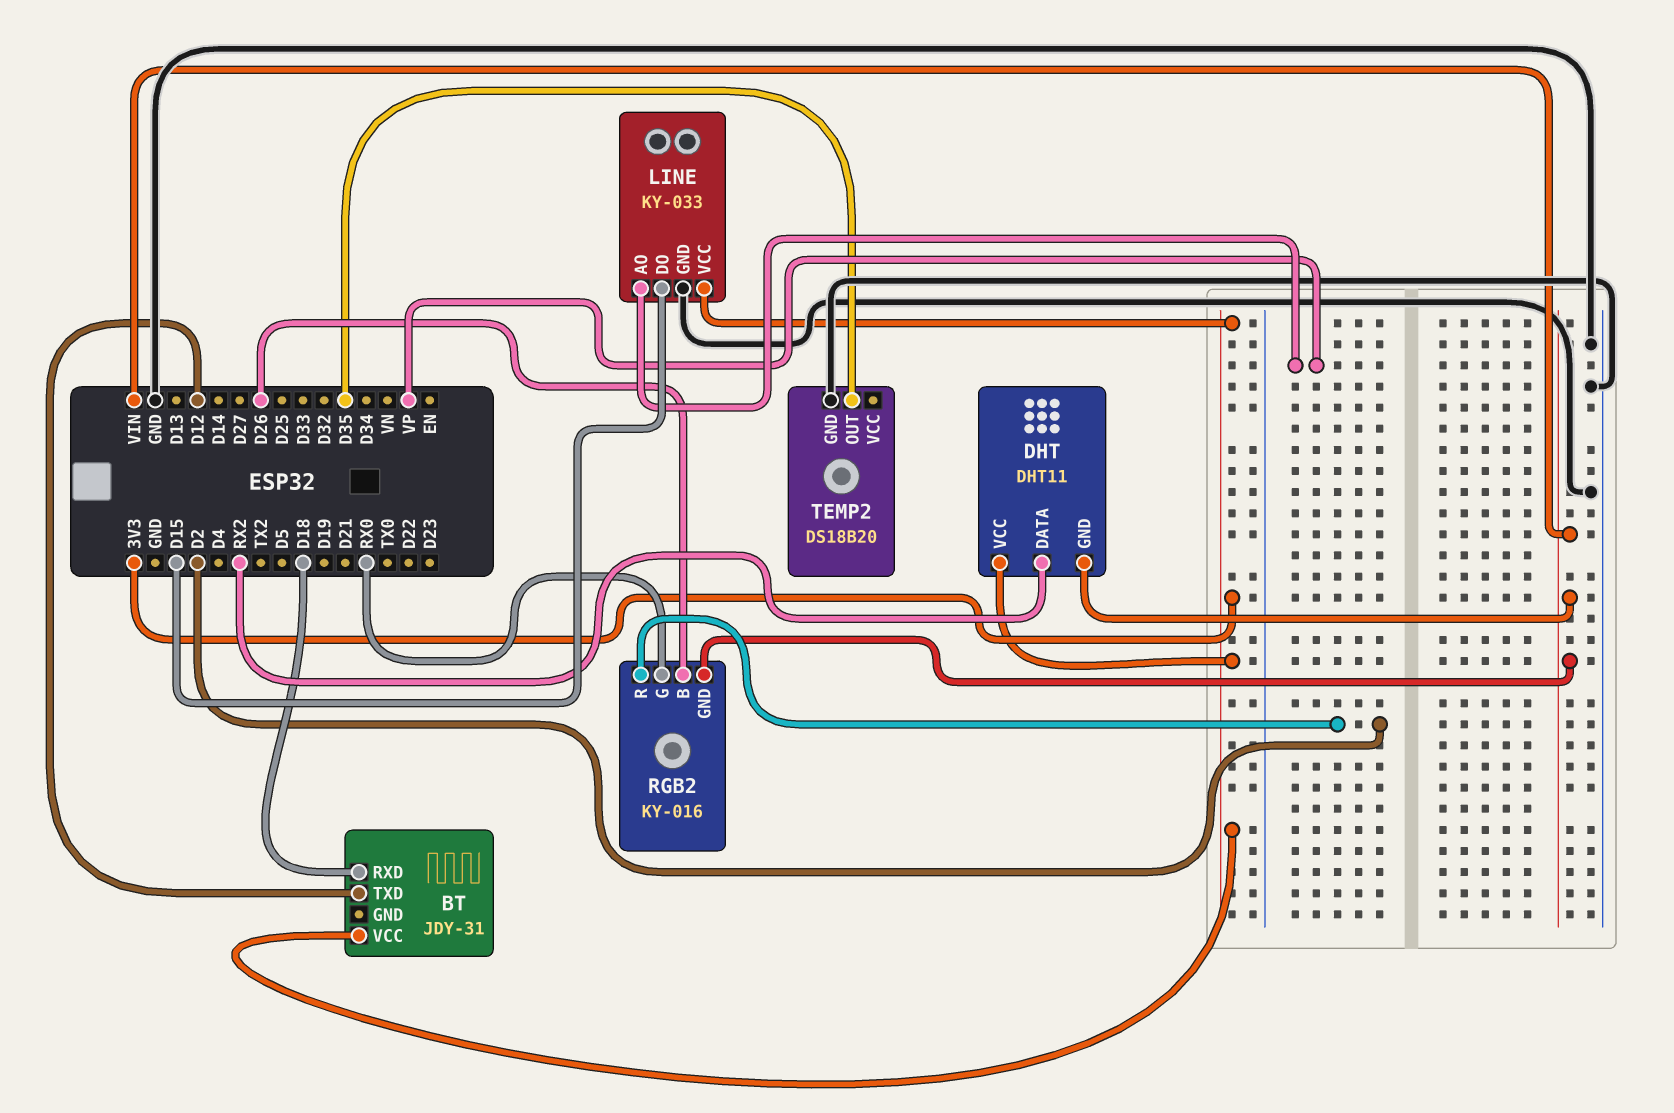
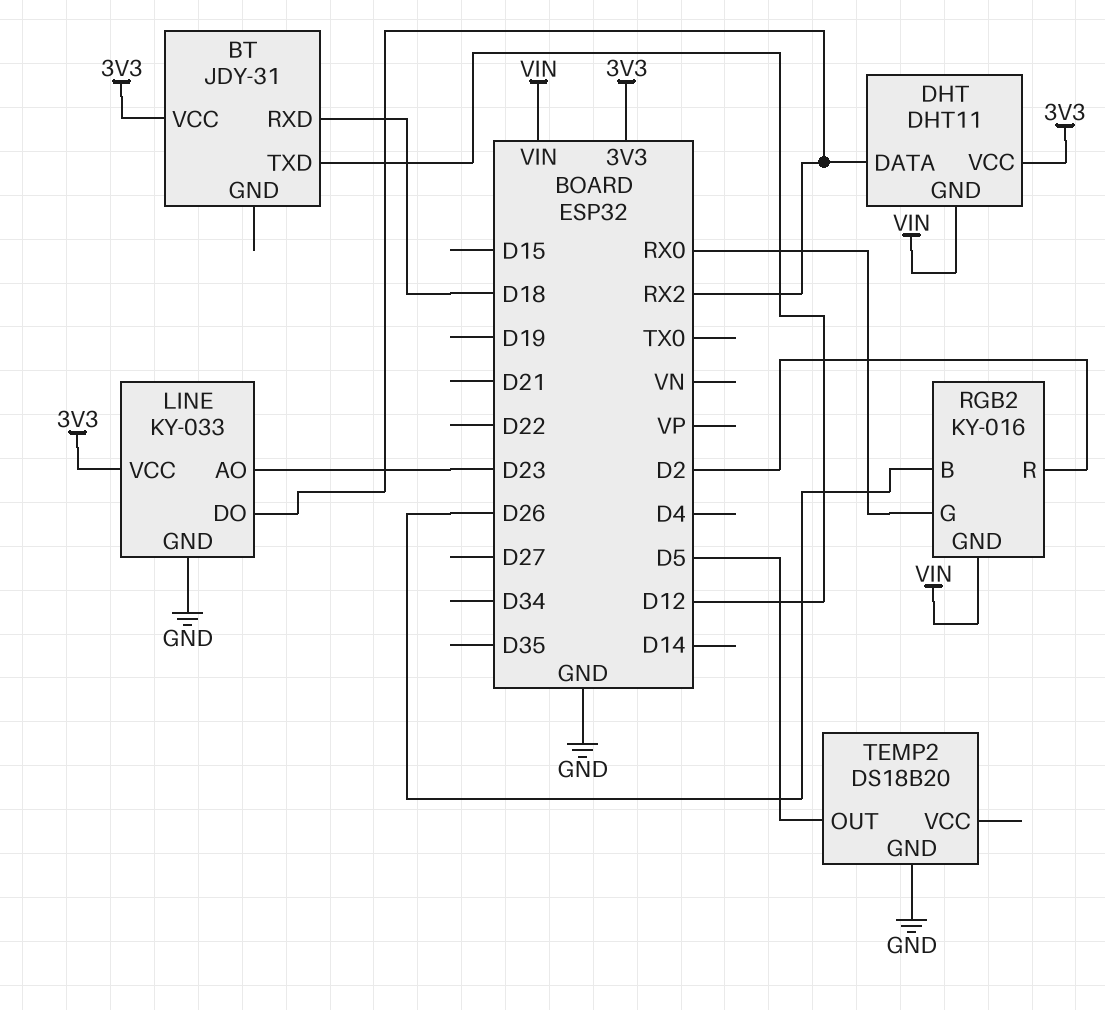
LINE pin AO: VP -> D23
LINE pin DO: D15 -> RX2
TEMP2 pin OUT: D35 -> D5

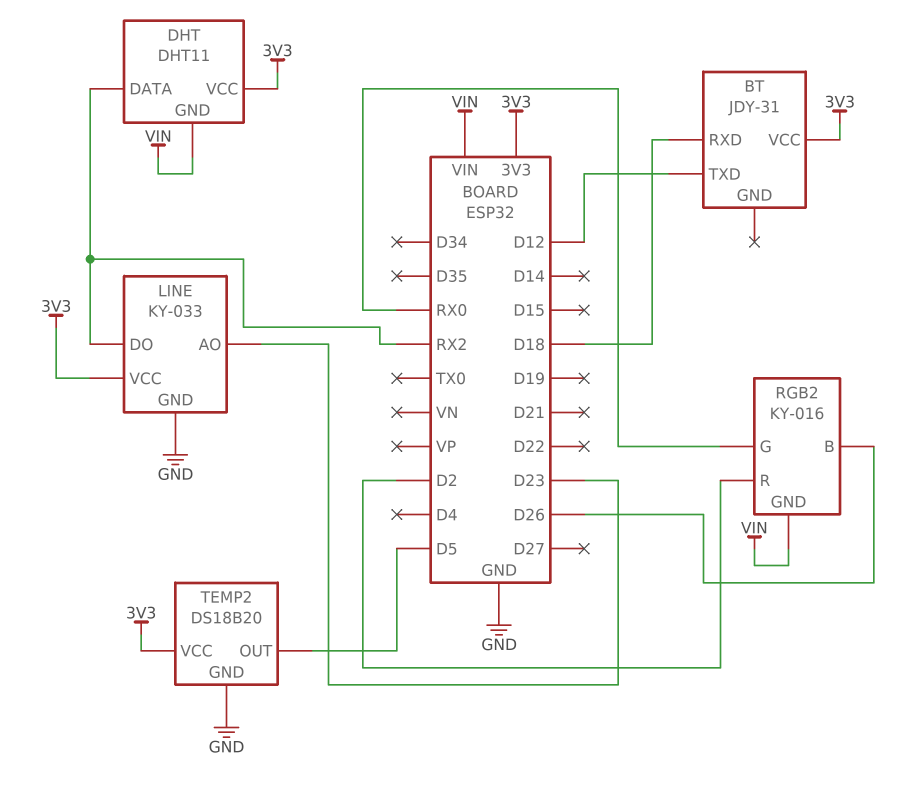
TEMP2 pin VCC: none -> 3V3

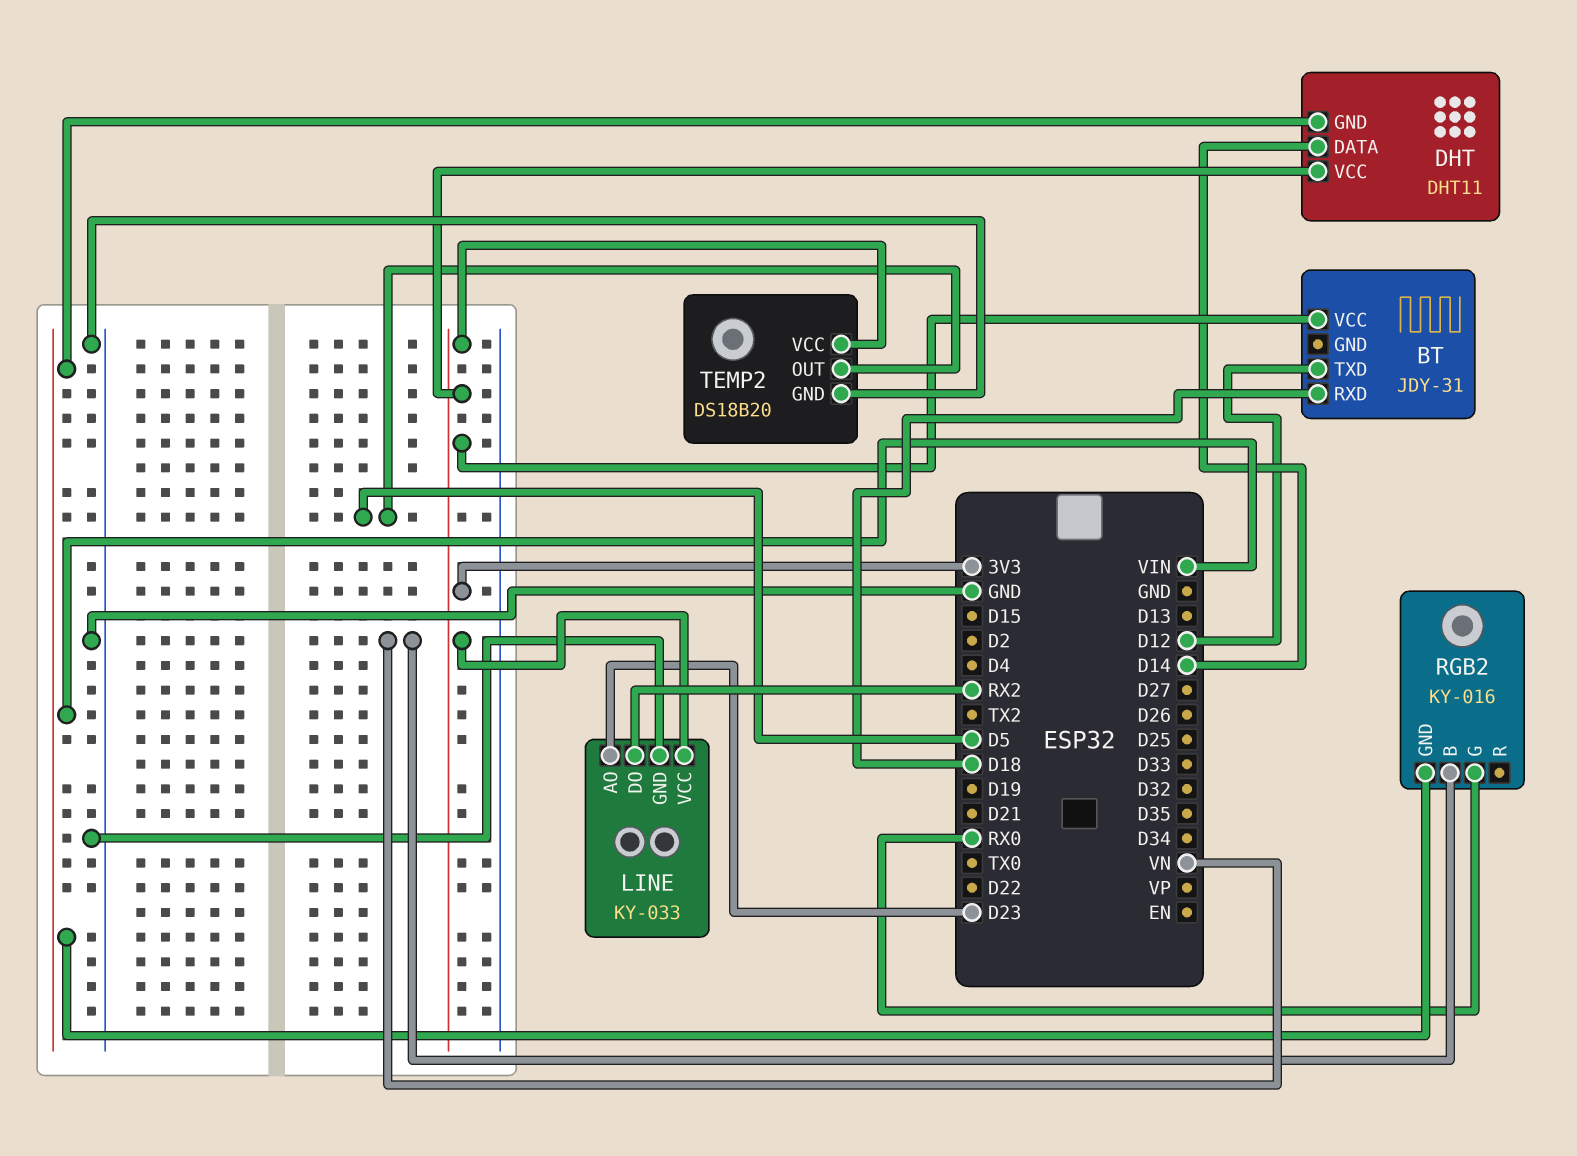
DHT pin DATA: RX2 -> D14
RGB2 pin B: D26 -> VN
RGB2 pin R: D2 -> none

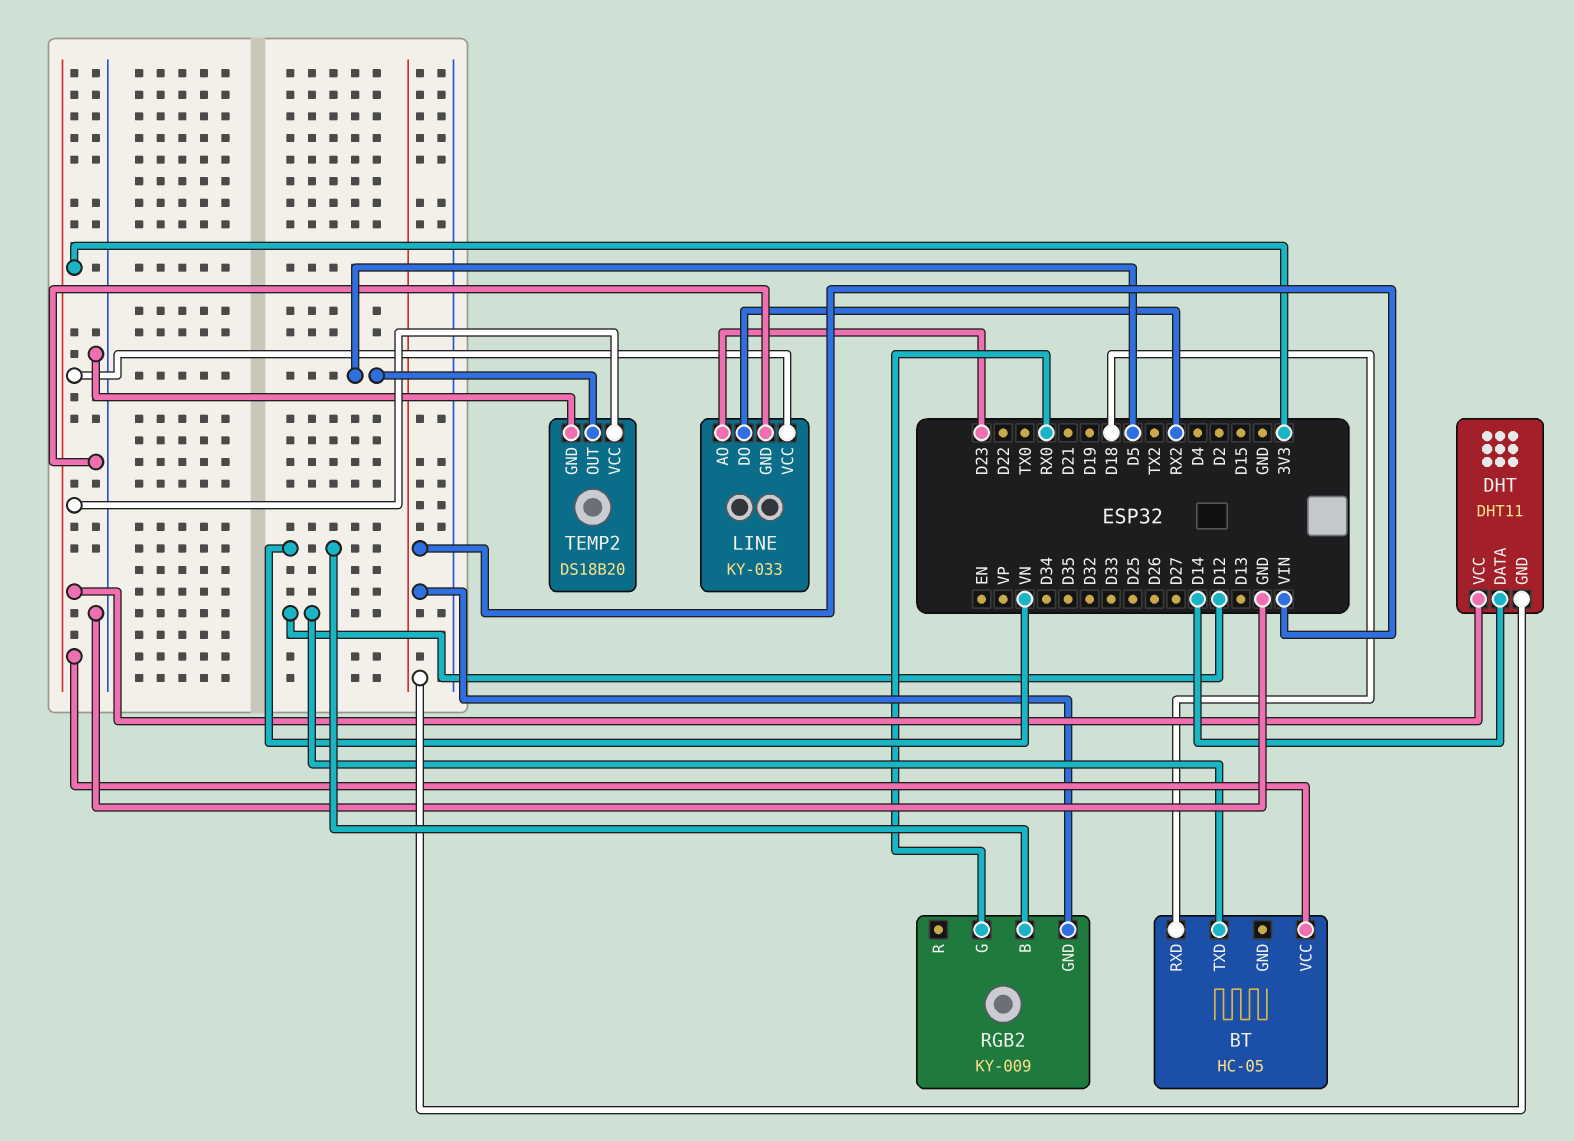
BT: JDY-31 -> HC-05
RGB2: KY-016 -> KY-009

